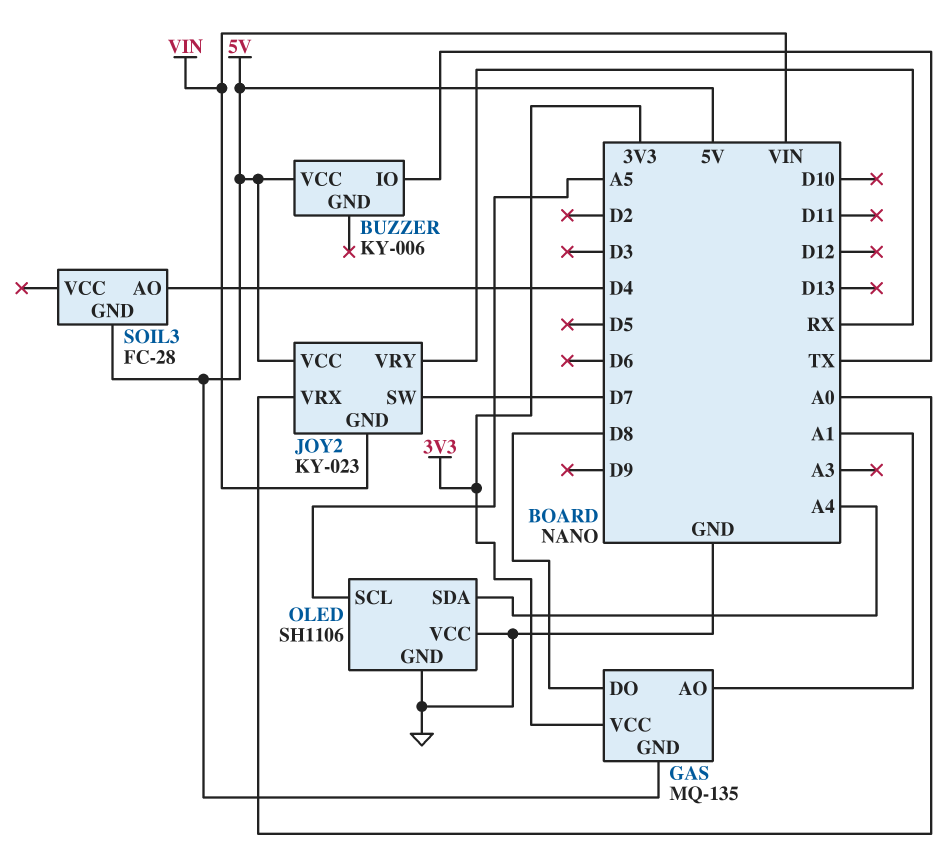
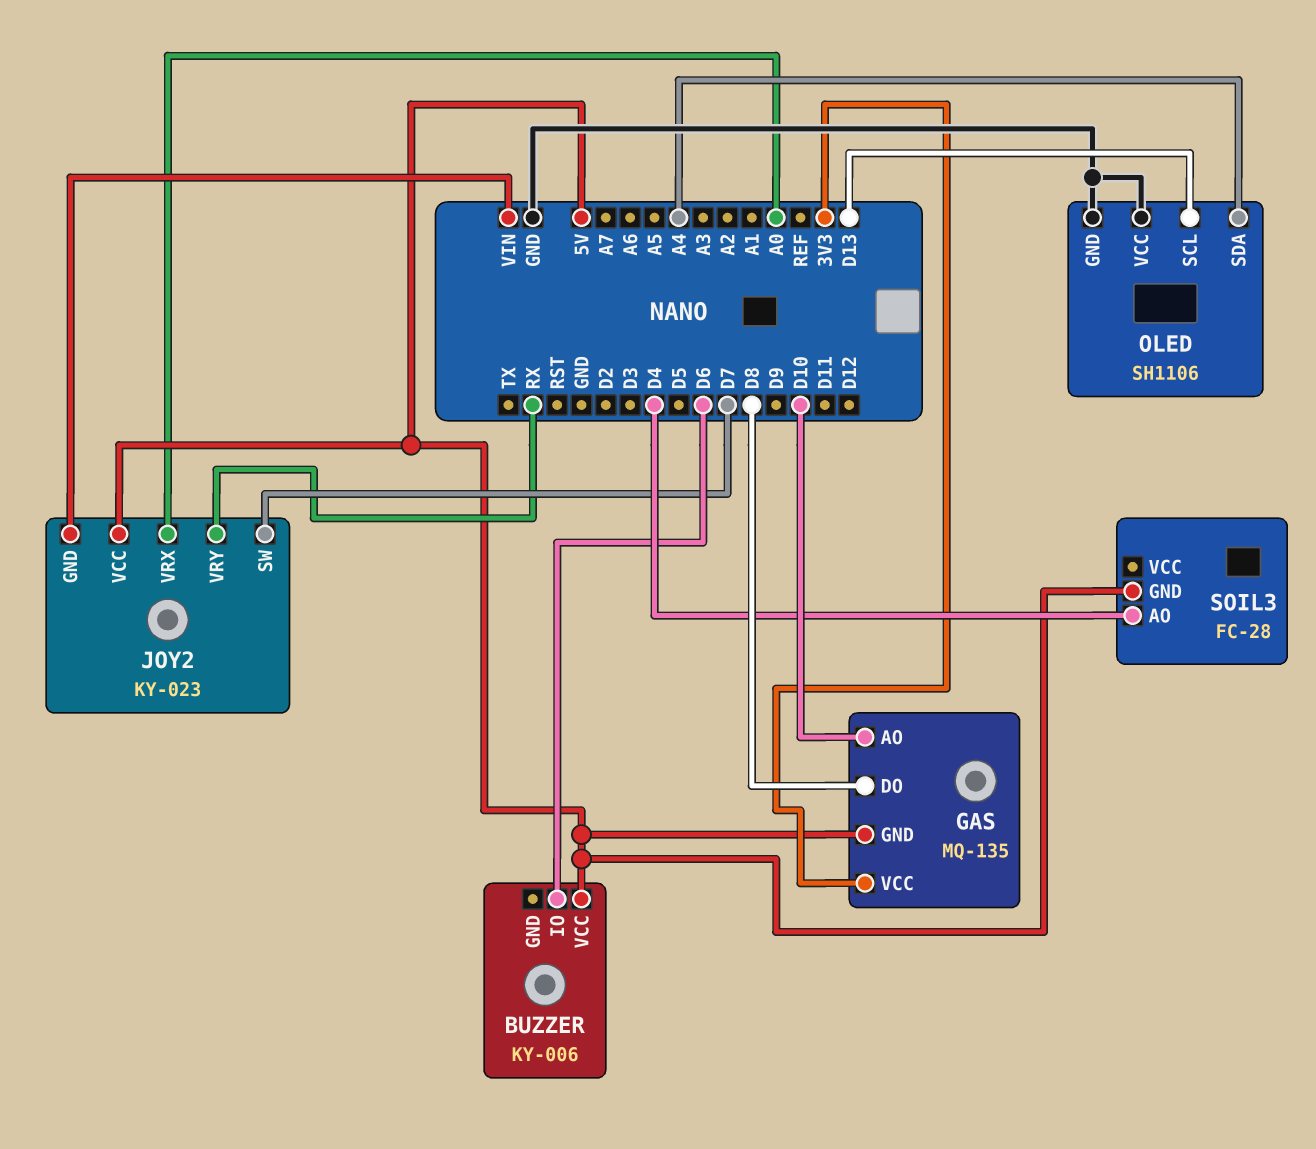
BUZZER pin IO: TX -> D6
GAS pin AO: A1 -> D10
OLED pin SCL: A5 -> D13

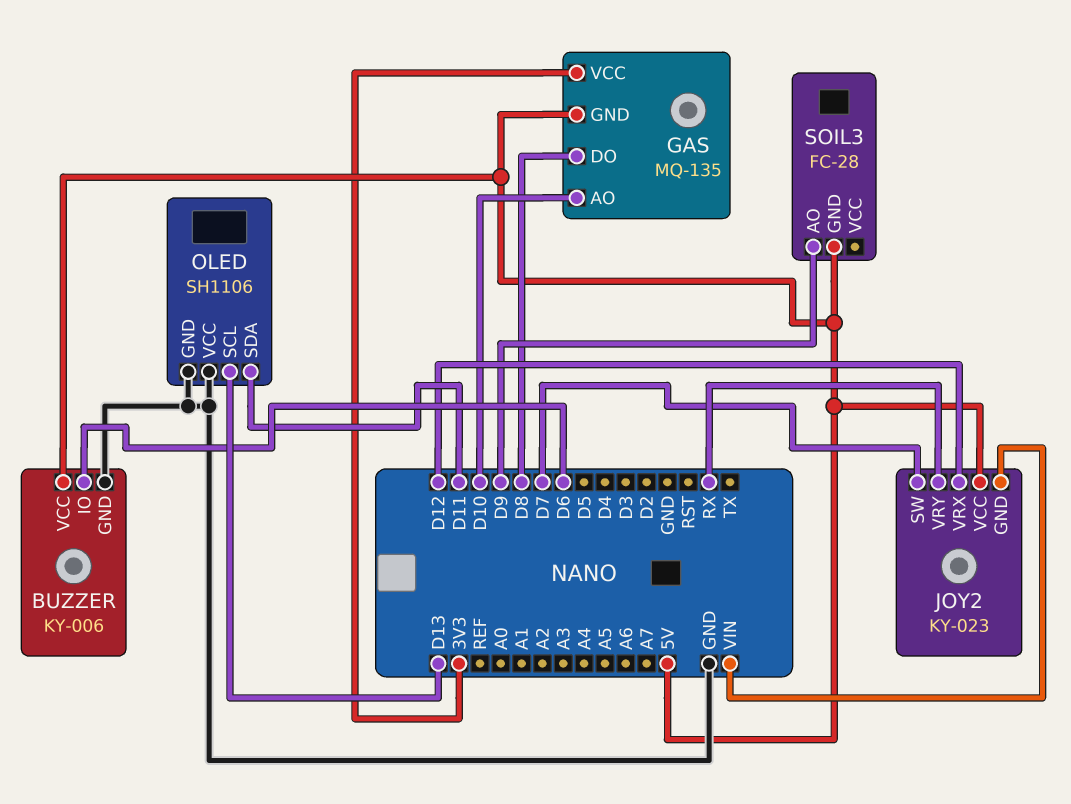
BUZZER pin GND: none -> GND
JOY2 pin VRX: A0 -> D12
OLED pin SDA: A4 -> D11
SOIL3 pin AO: D4 -> D9

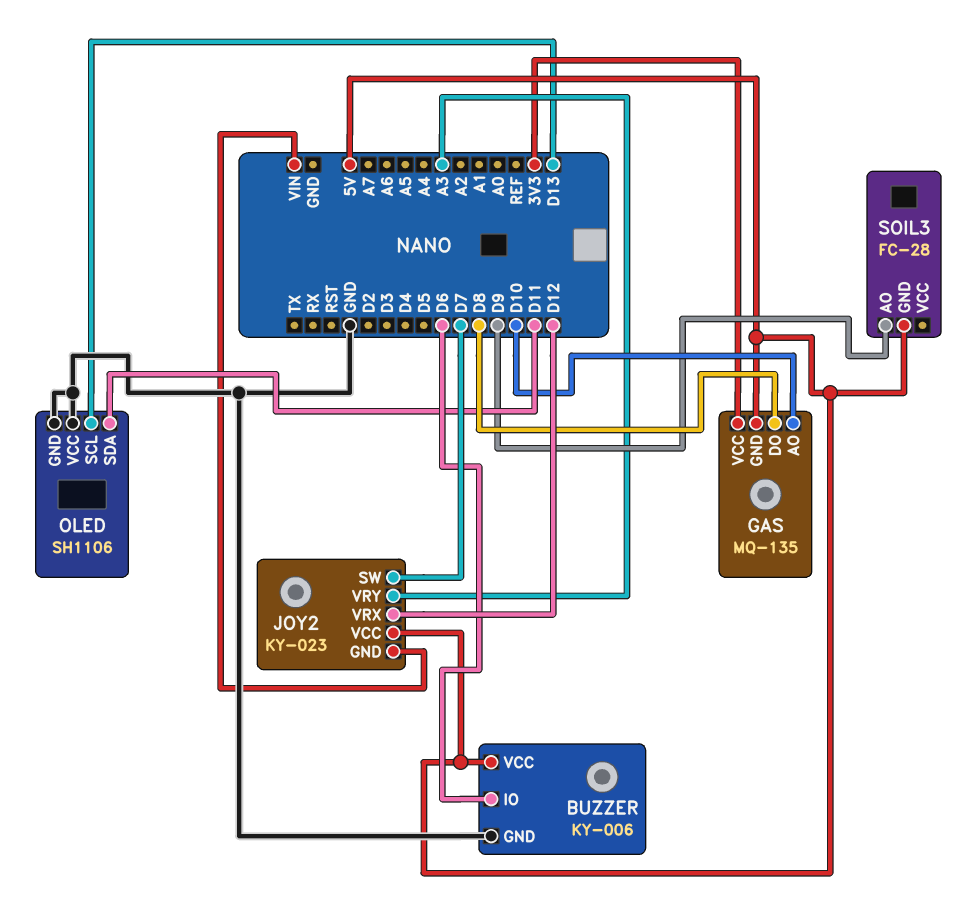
JOY2 pin VRY: RX -> A3

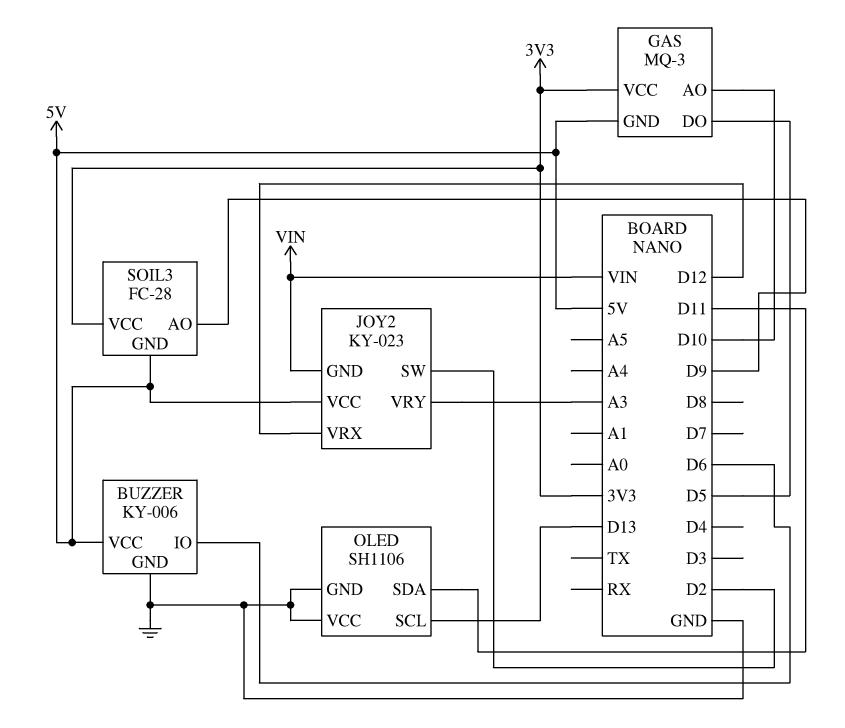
GAS: MQ-135 -> MQ-3
GAS pin DO: D8 -> D5
JOY2 pin SW: D7 -> D2
SOIL3 pin VCC: none -> 3V3

